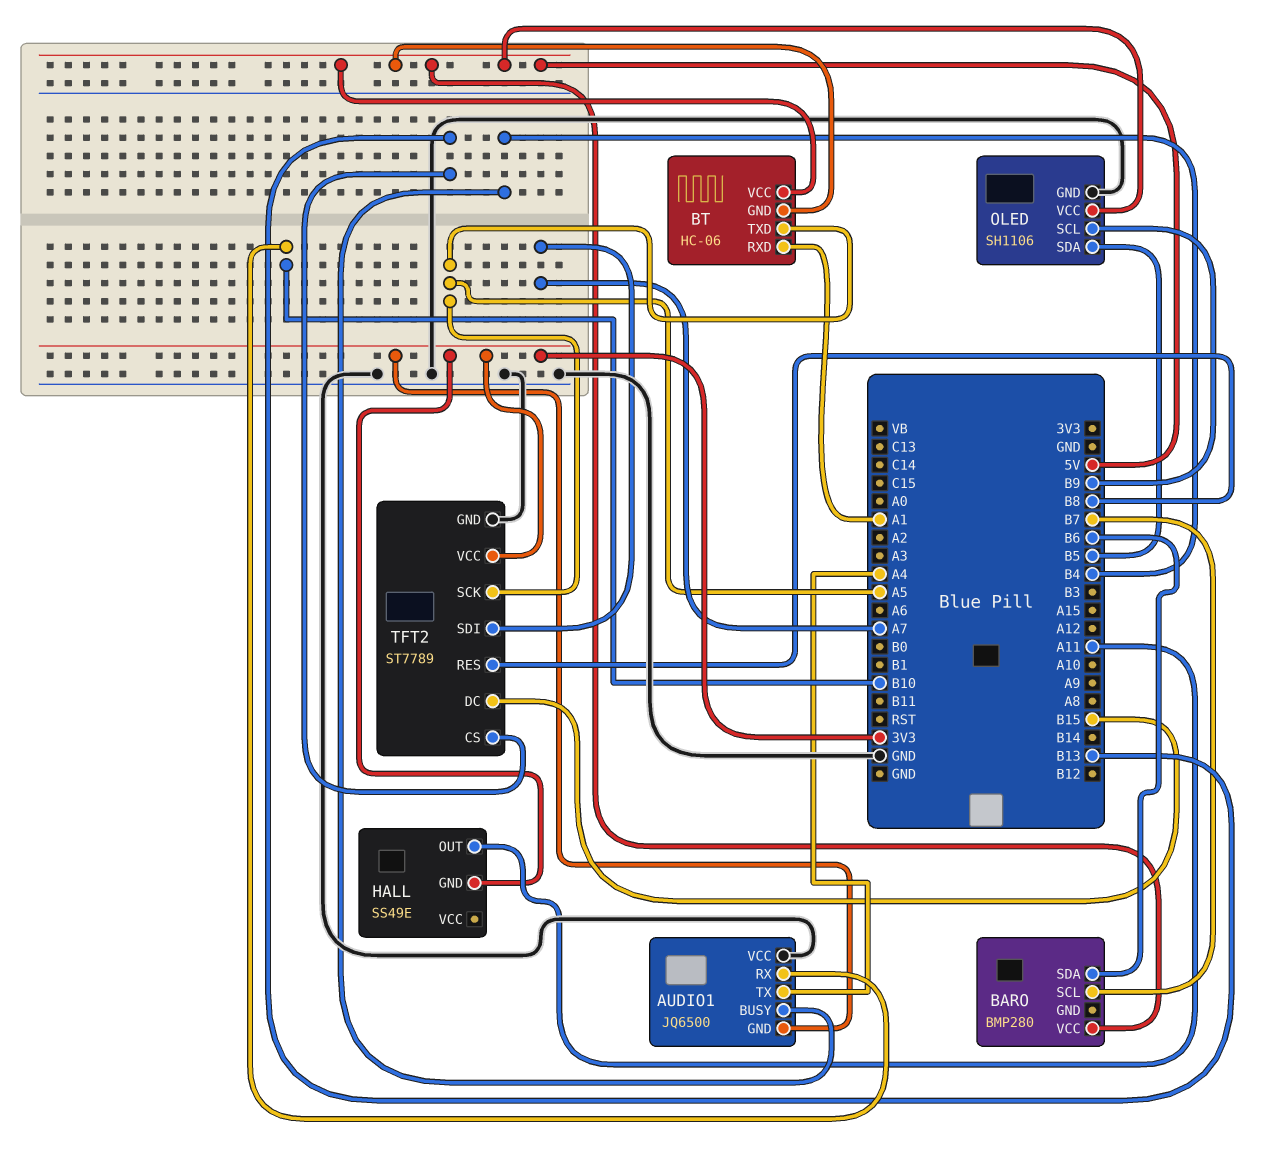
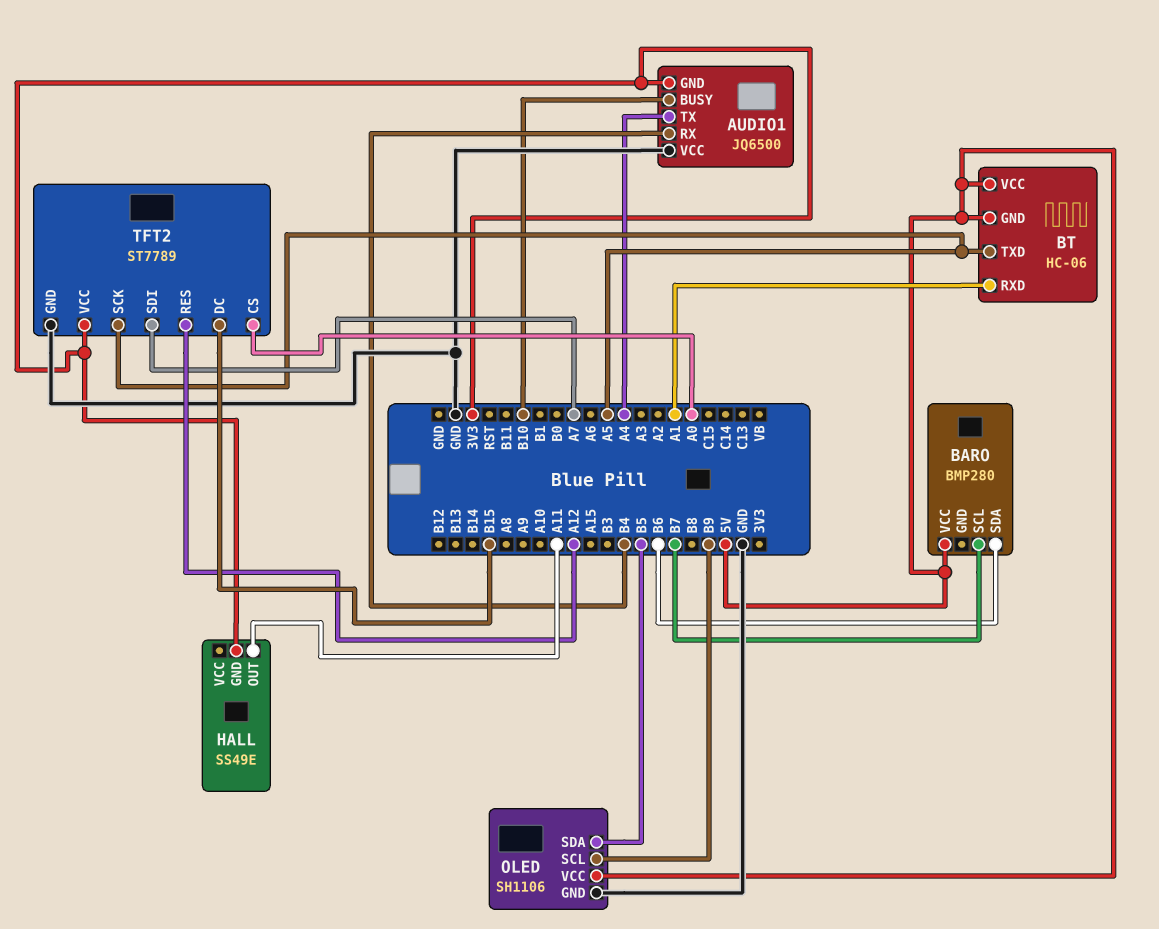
AUDIO1 pin BUSY: B4 -> B10
AUDIO1 pin RX: B10 -> B4
TFT2 pin CS: B13 -> A0
TFT2 pin RES: B8 -> A12

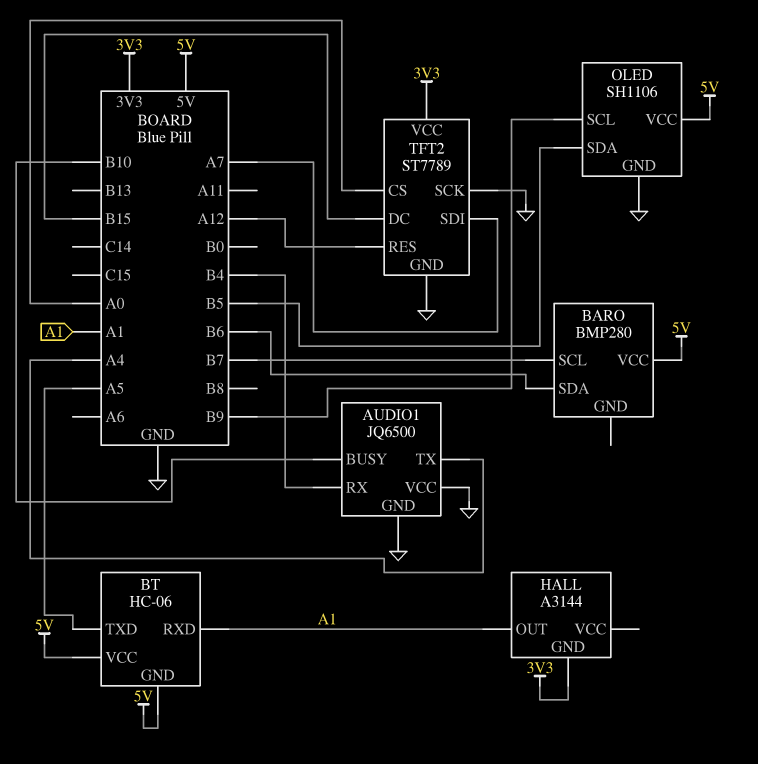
AUDIO1 pin GND: 3V3 -> GND
HALL: SS49E -> A3144
HALL pin OUT: A11 -> A1
TFT2 pin SCK: A5 -> GND

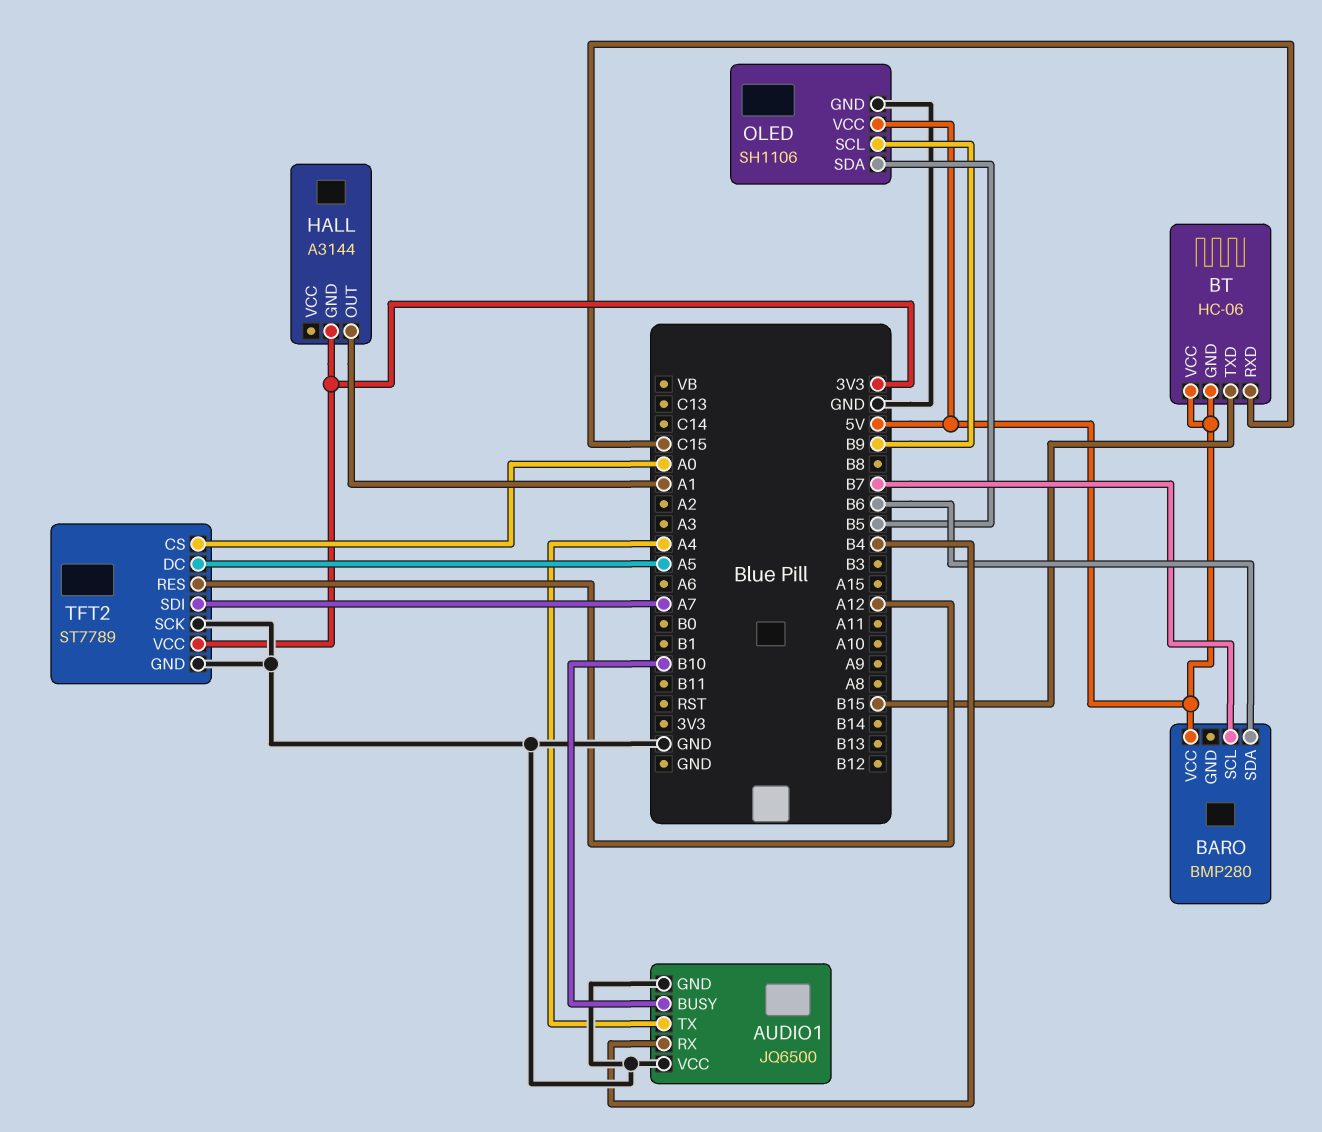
BT pin RXD: A1 -> C15
BT pin TXD: A5 -> B15
TFT2 pin DC: B15 -> A5

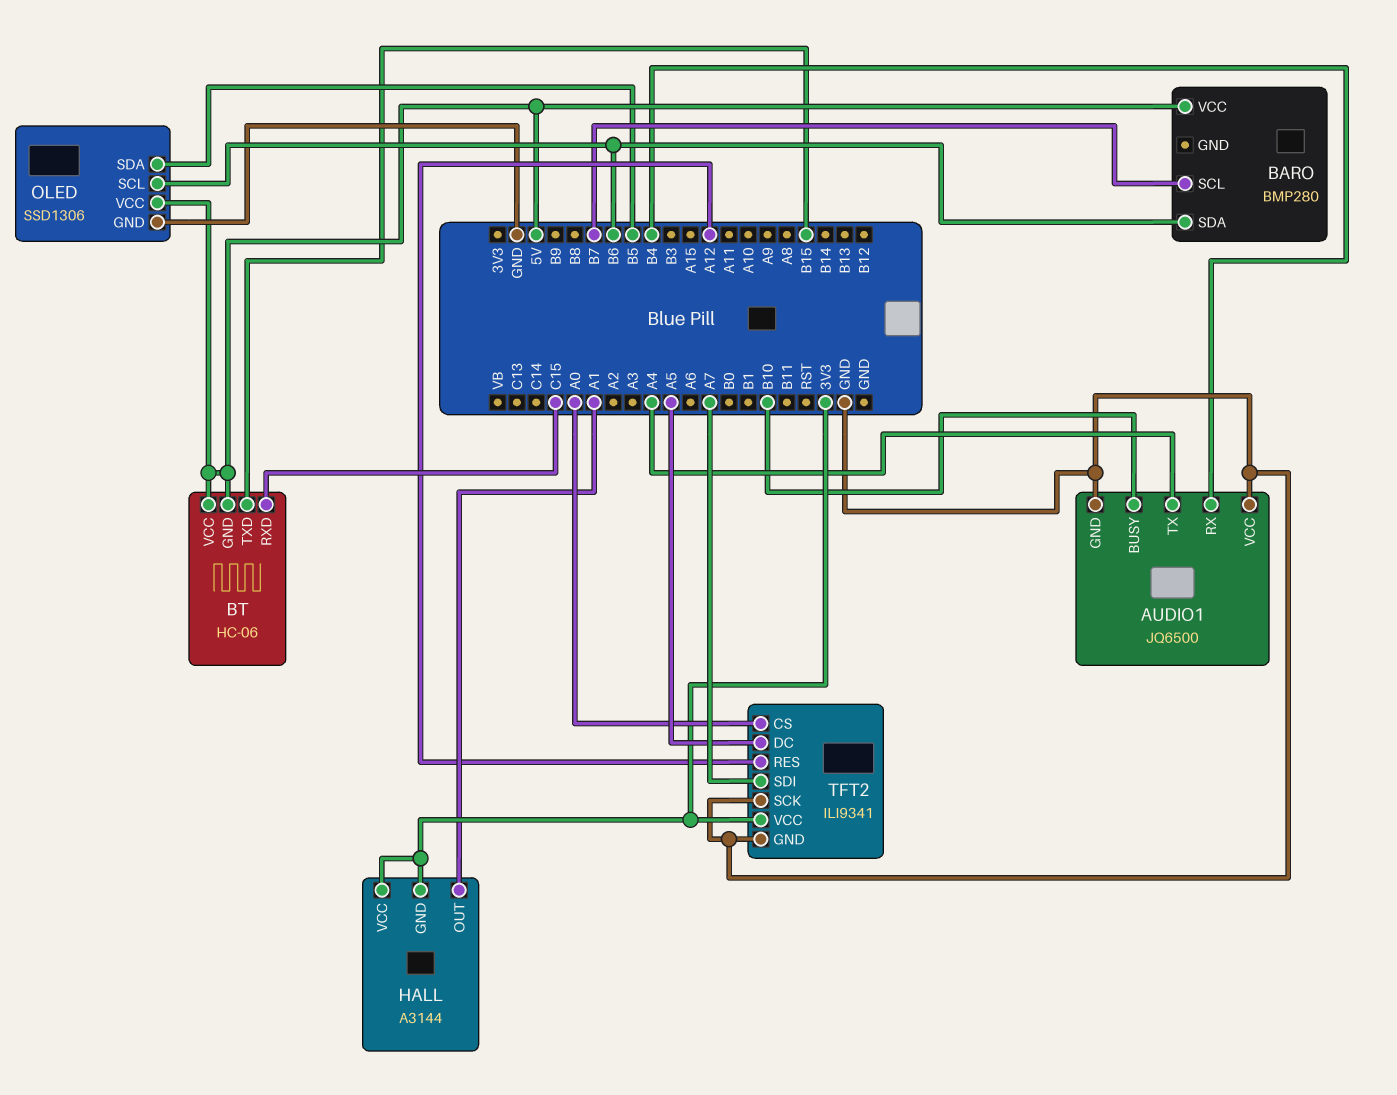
HALL pin VCC: none -> 3V3
OLED: SH1106 -> SSD1306
OLED pin SCL: B9 -> B6
TFT2: ST7789 -> ILI9341

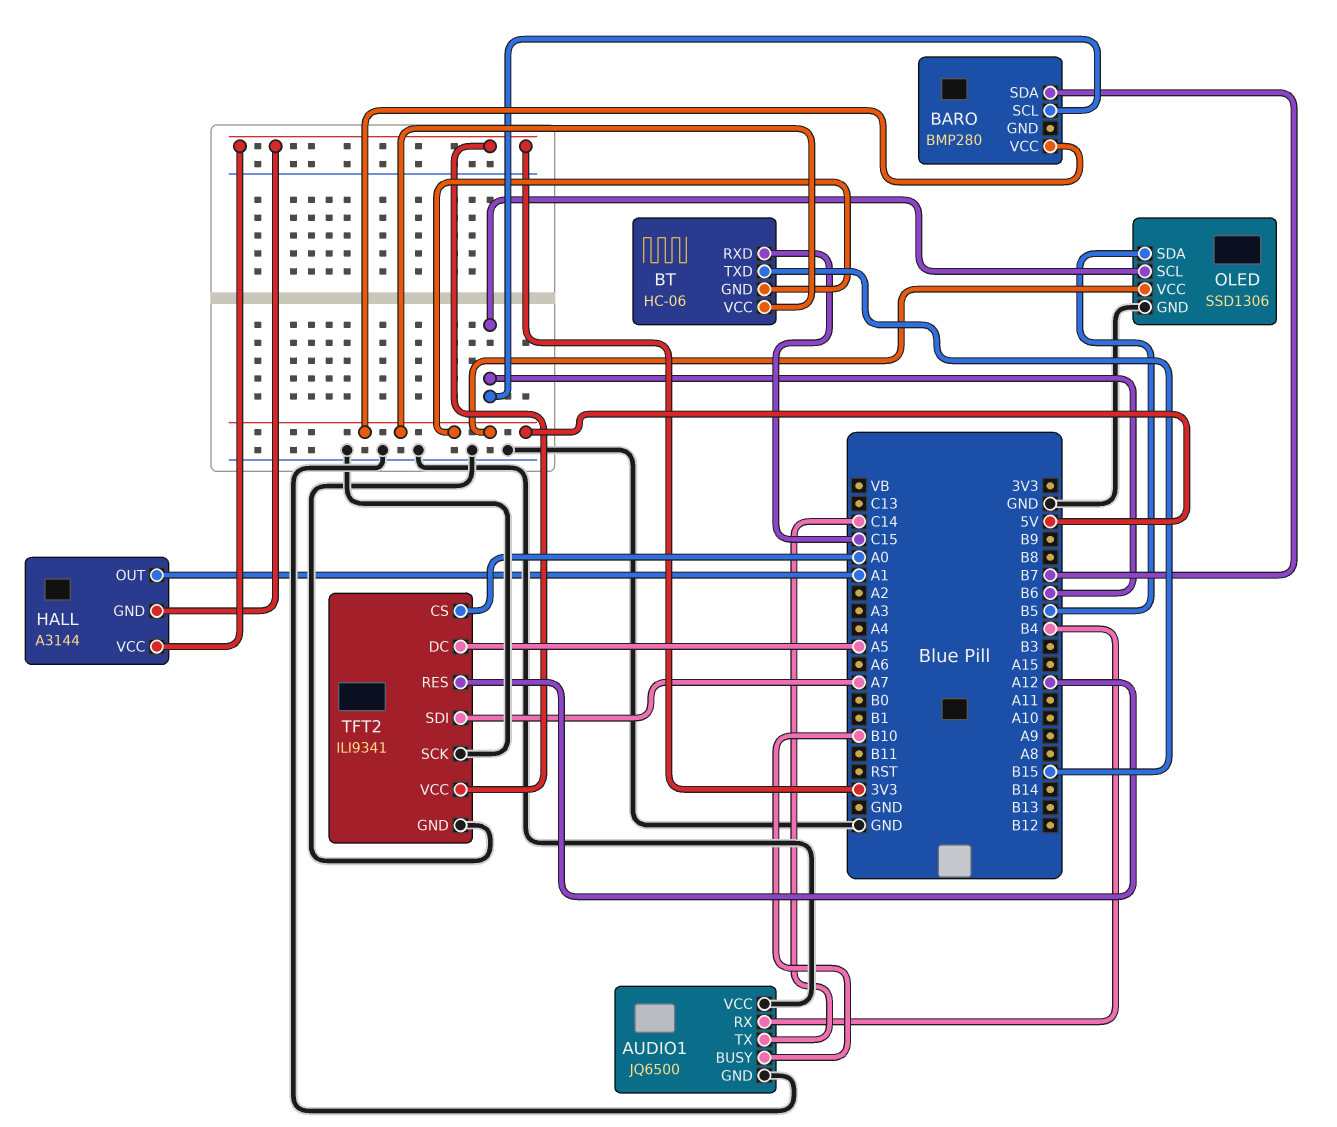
AUDIO1 pin TX: A4 -> C14
BARO pin SCL: B7 -> B6
BARO pin SDA: B6 -> B7

